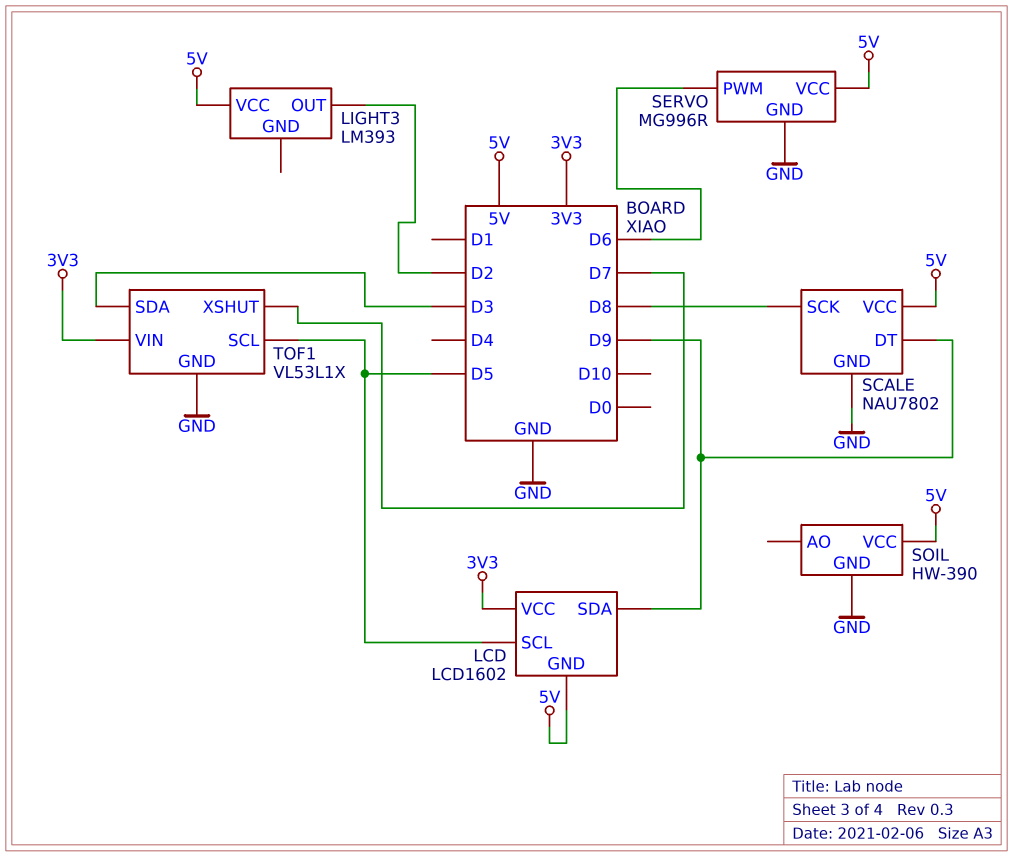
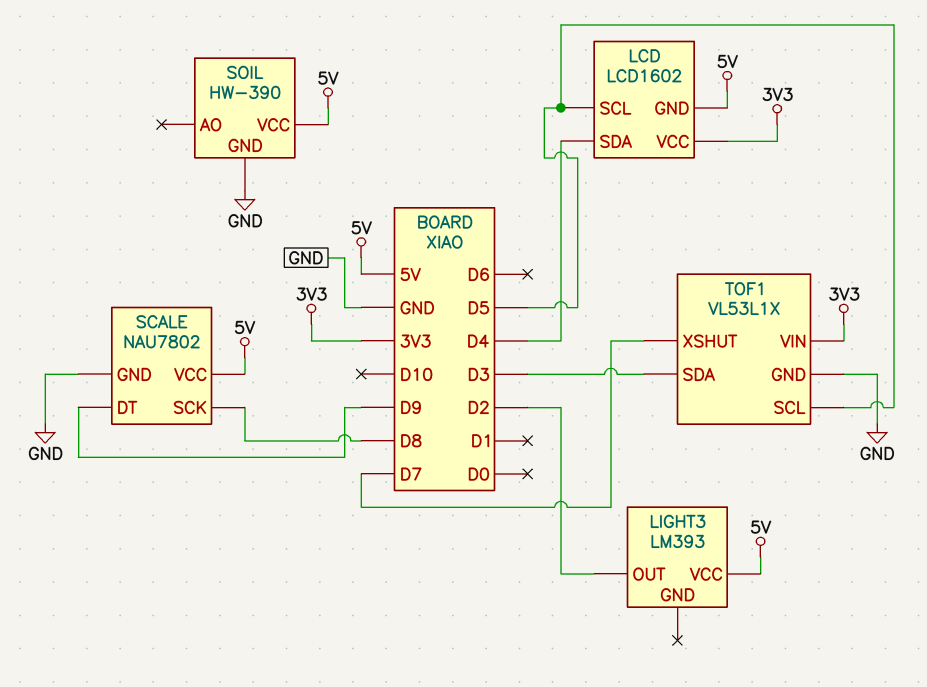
LCD pin SDA: D9 -> D4
SERVO: MG996R -> none
SERVO pin GND: GND -> none
SERVO pin PWM: D6 -> none
SERVO pin VCC: 5V -> none

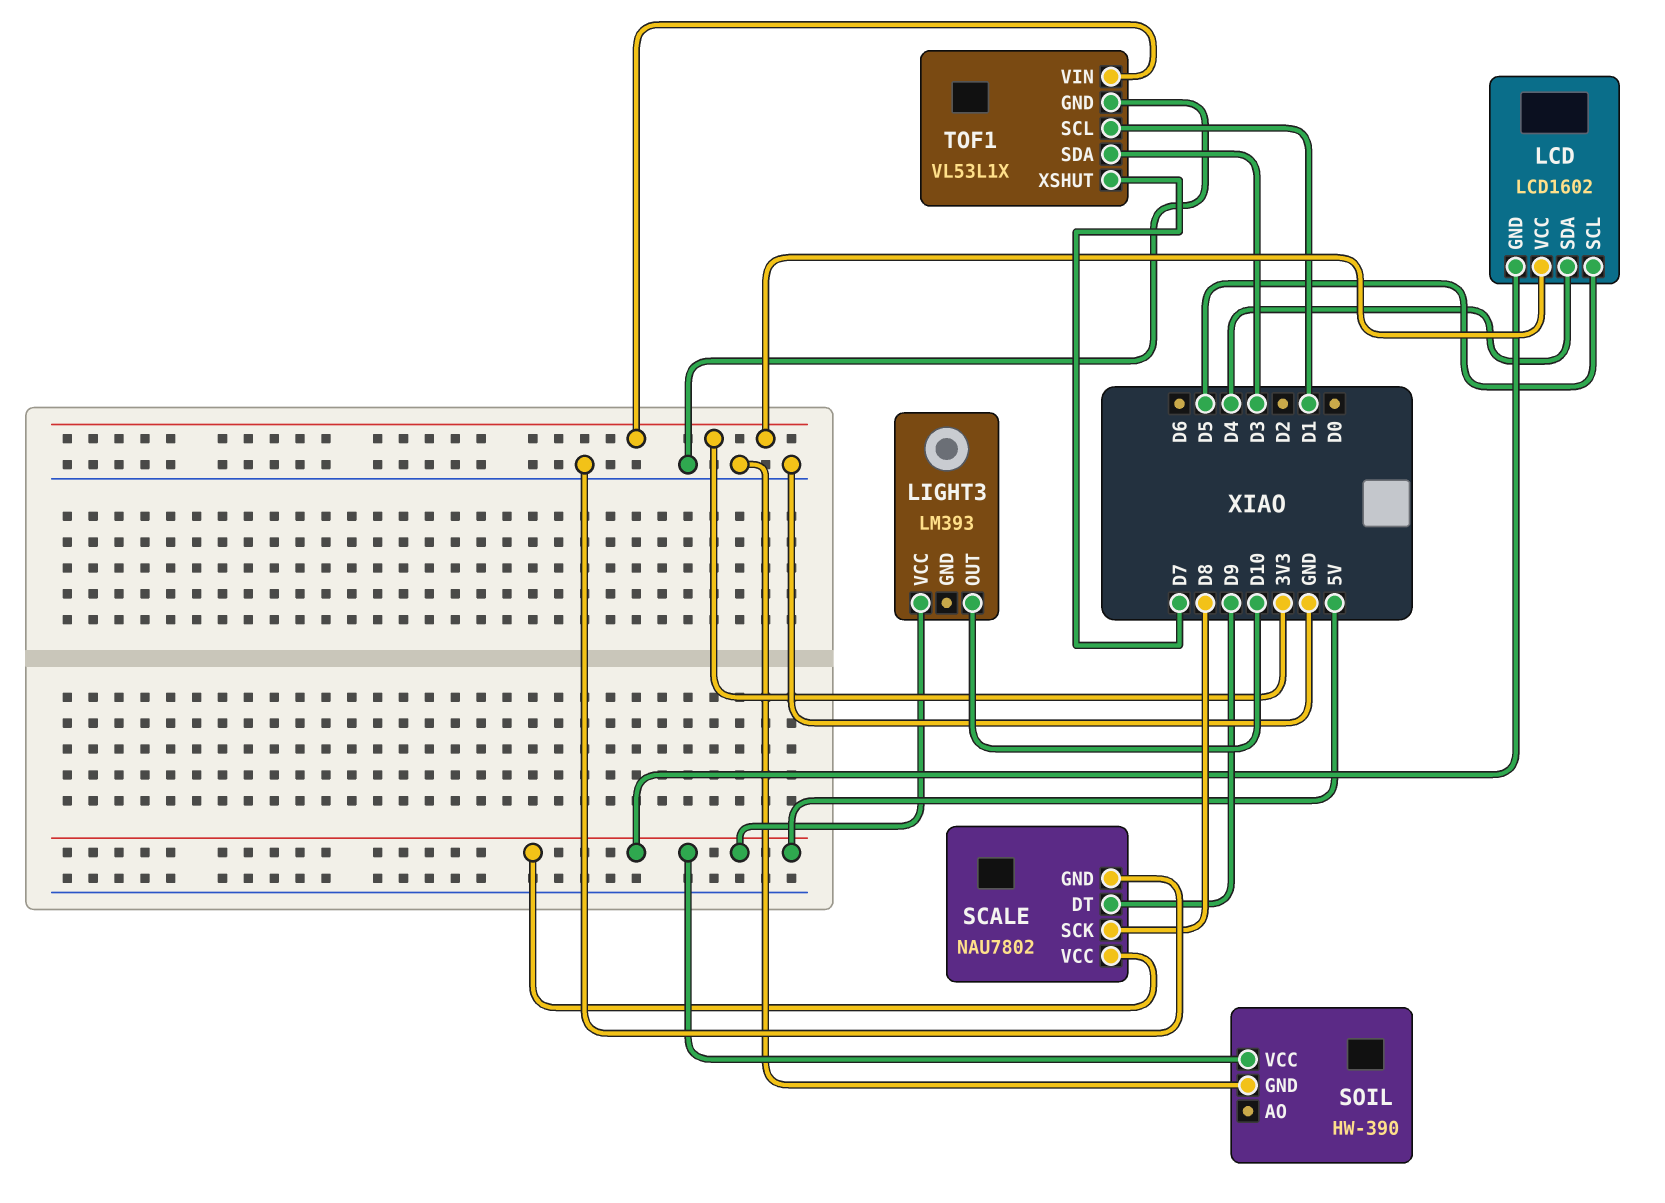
LIGHT3 pin OUT: D2 -> D10
TOF1 pin SCL: D5 -> D1

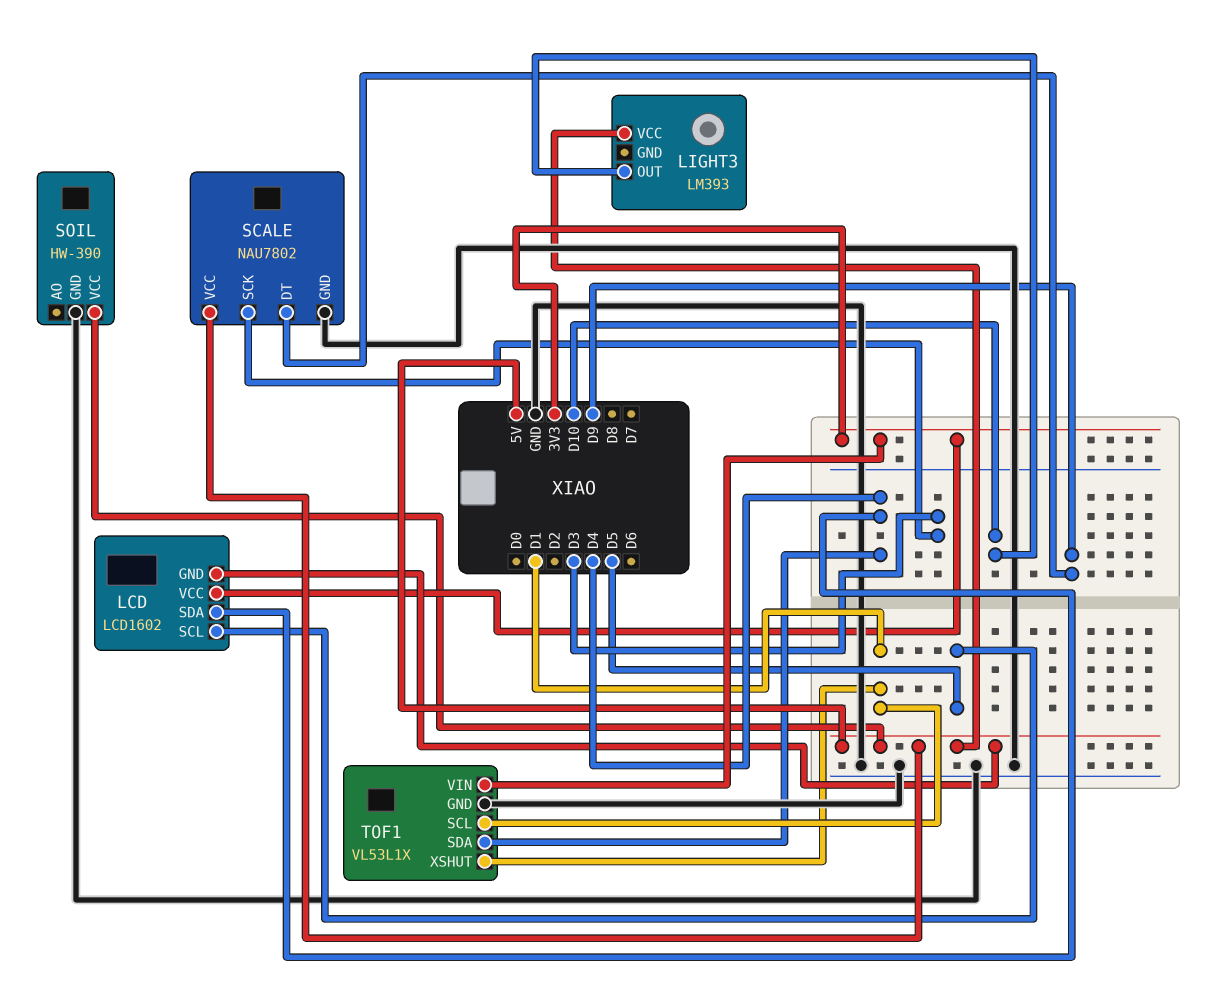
SCALE pin SCK: D8 -> D3
TOF1 pin SDA: D3 -> D4
TOF1 pin XSHUT: D7 -> D1

